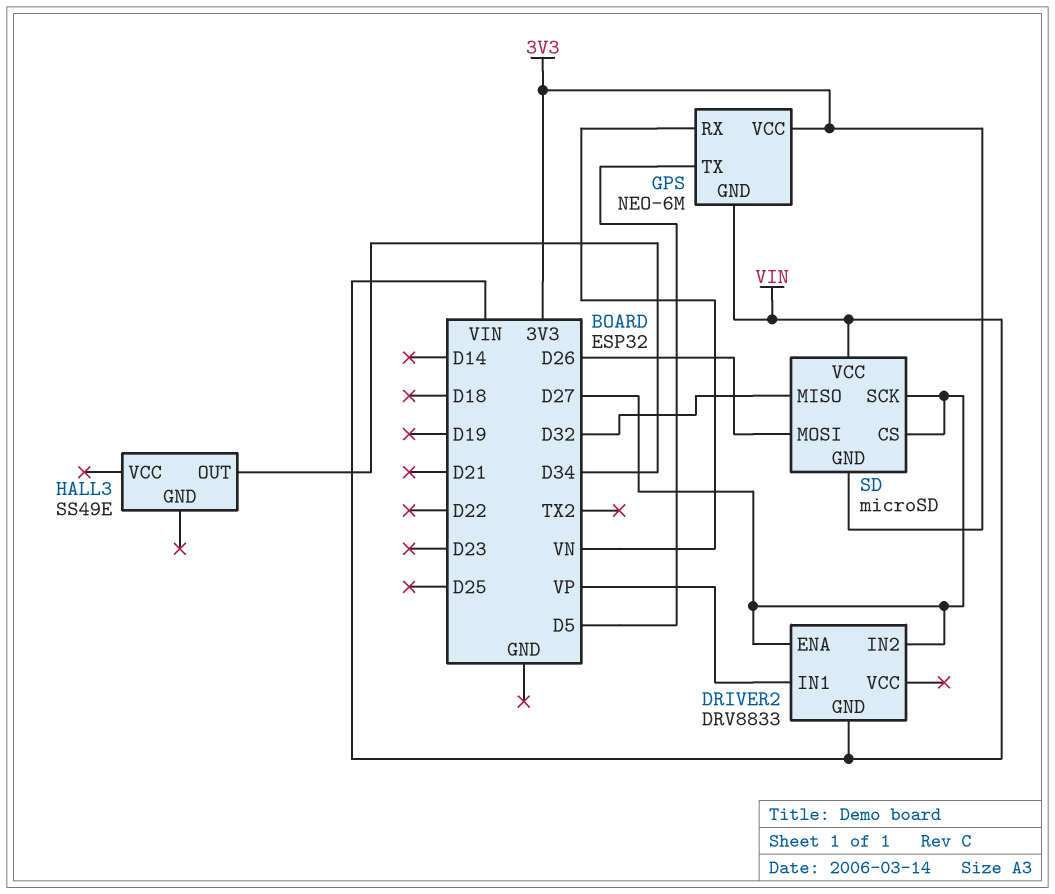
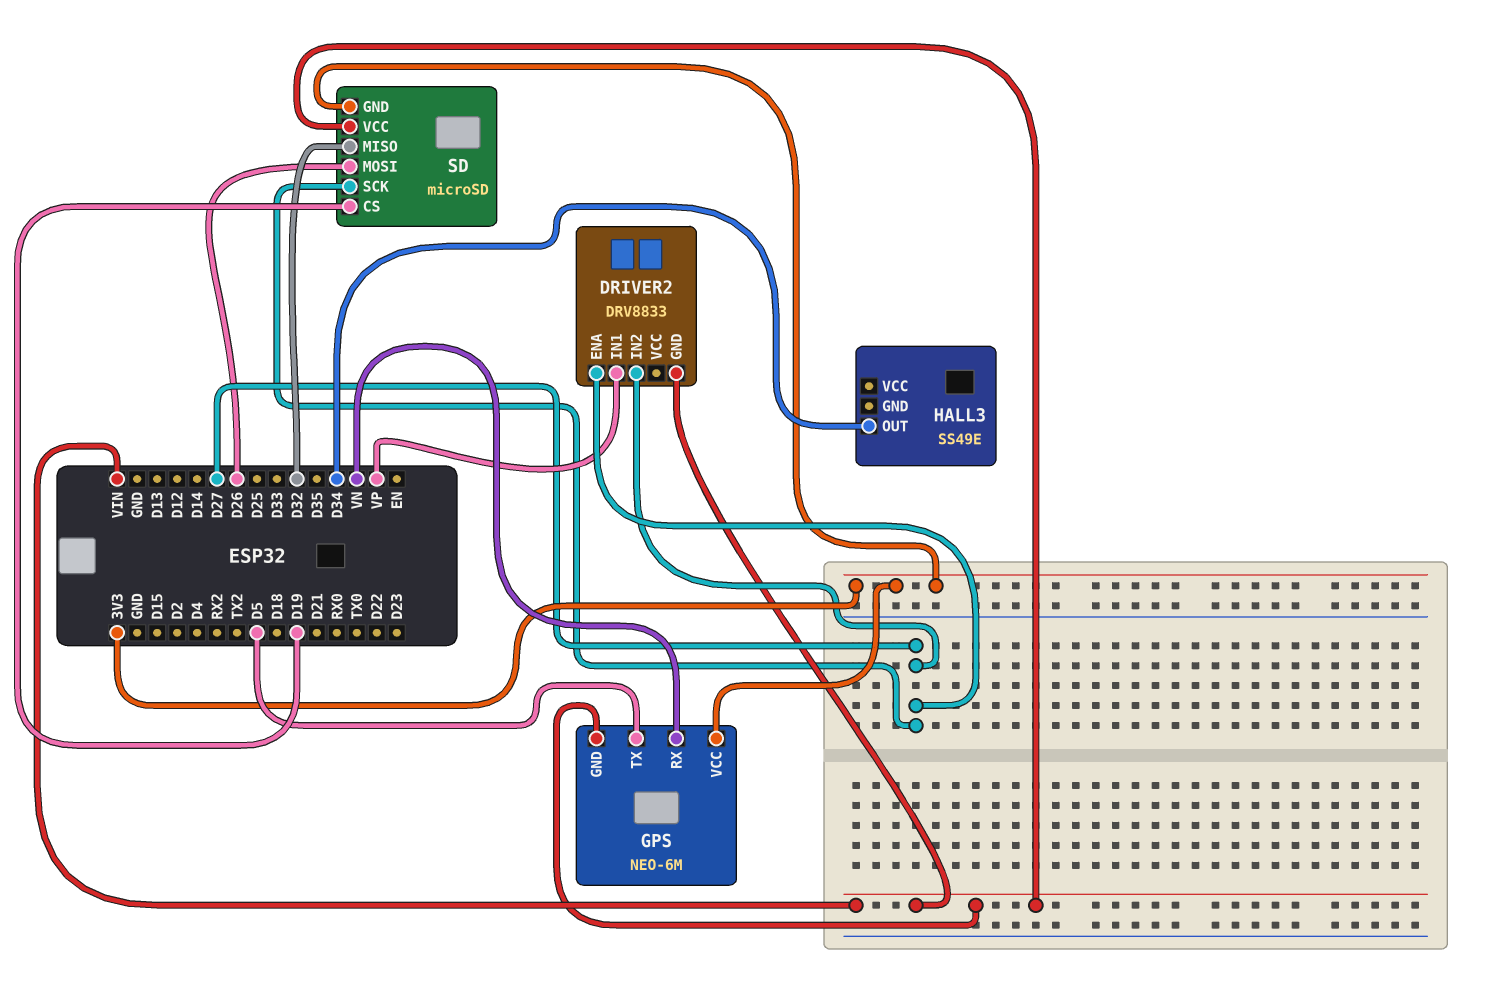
SD pin CS: D27 -> D19

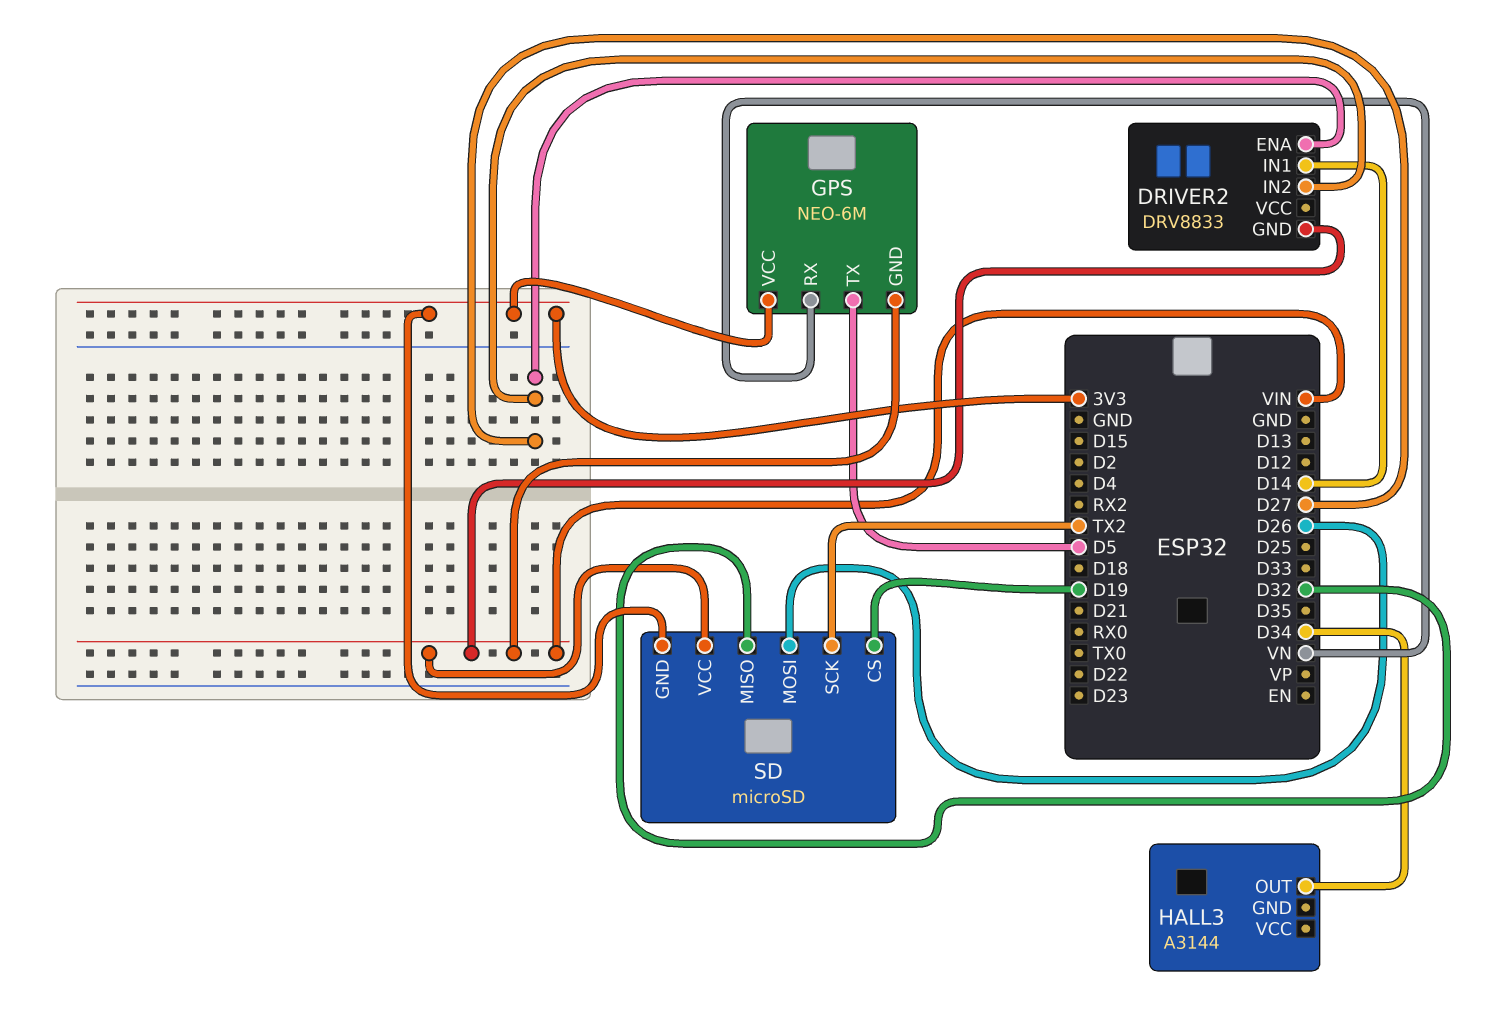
DRIVER2 pin IN1: VP -> D14
HALL3: SS49E -> A3144
SD pin SCK: D27 -> TX2

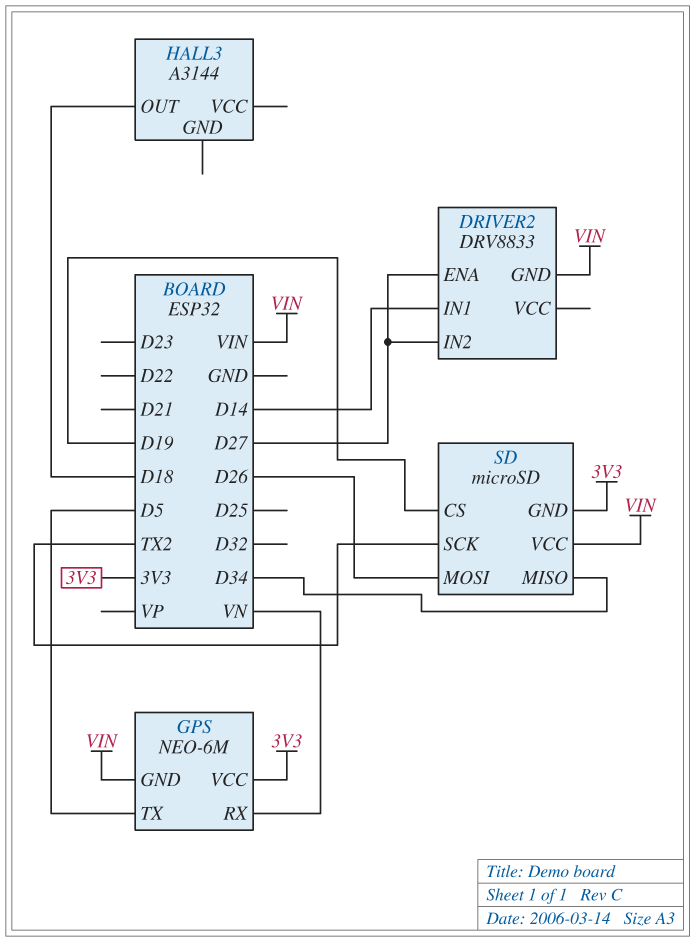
HALL3 pin OUT: D34 -> D18
SD pin MISO: D32 -> D34

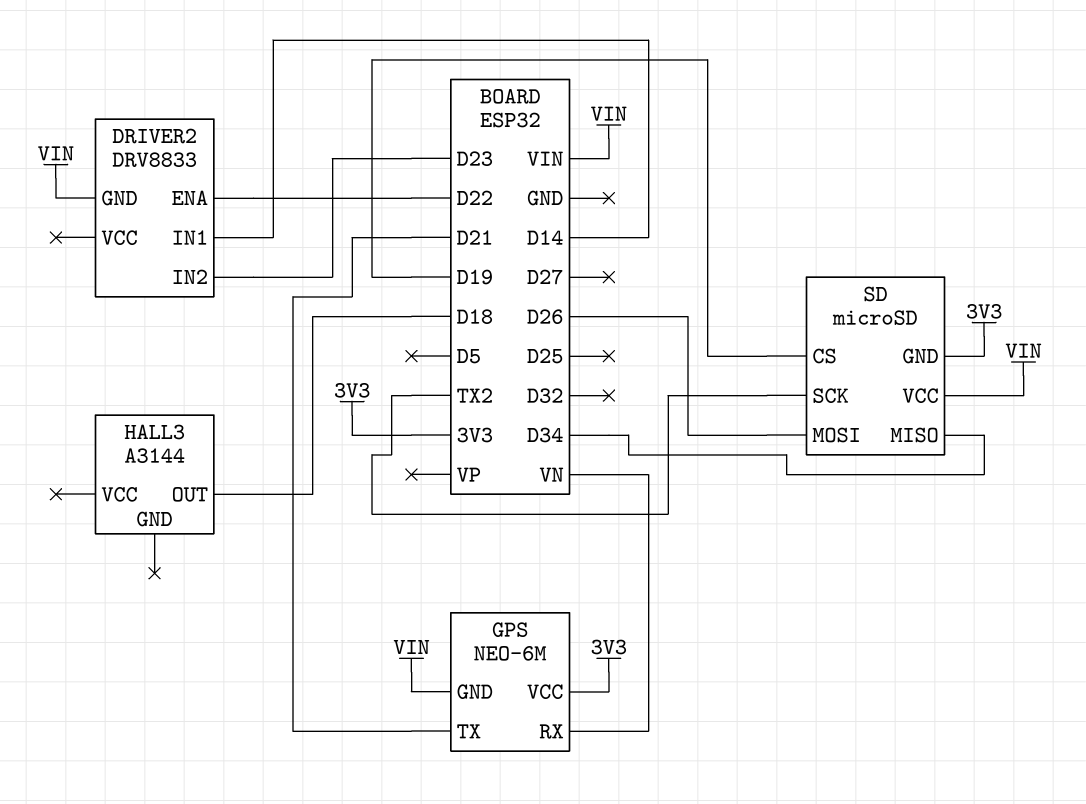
DRIVER2 pin ENA: D27 -> D22
DRIVER2 pin IN2: D27 -> D23
GPS pin TX: D5 -> D21

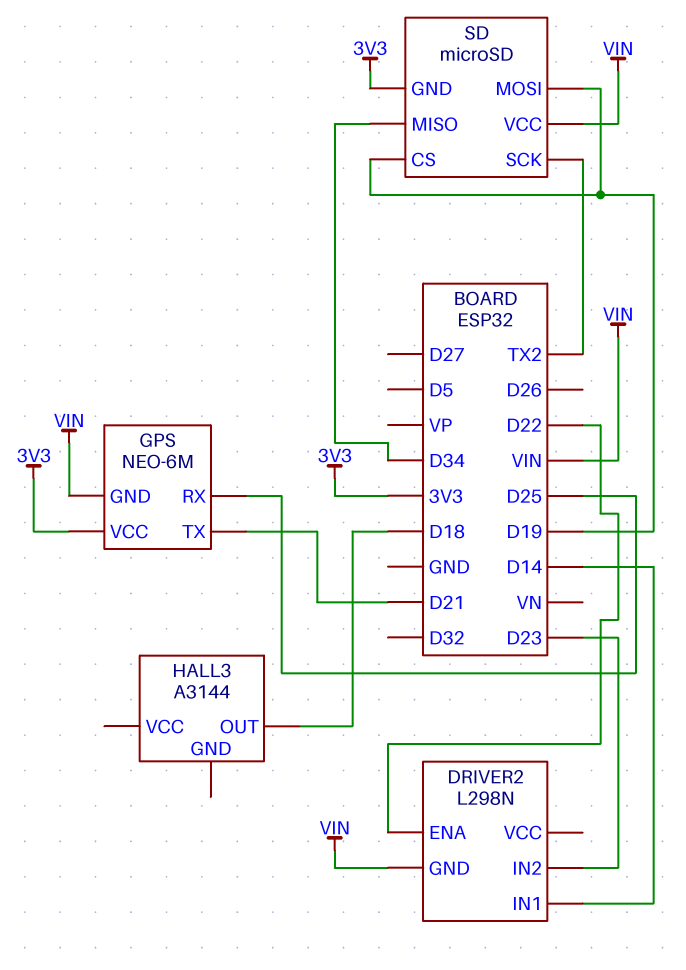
DRIVER2: DRV8833 -> L298N
GPS pin RX: VN -> D25
SD pin MOSI: D26 -> D19

